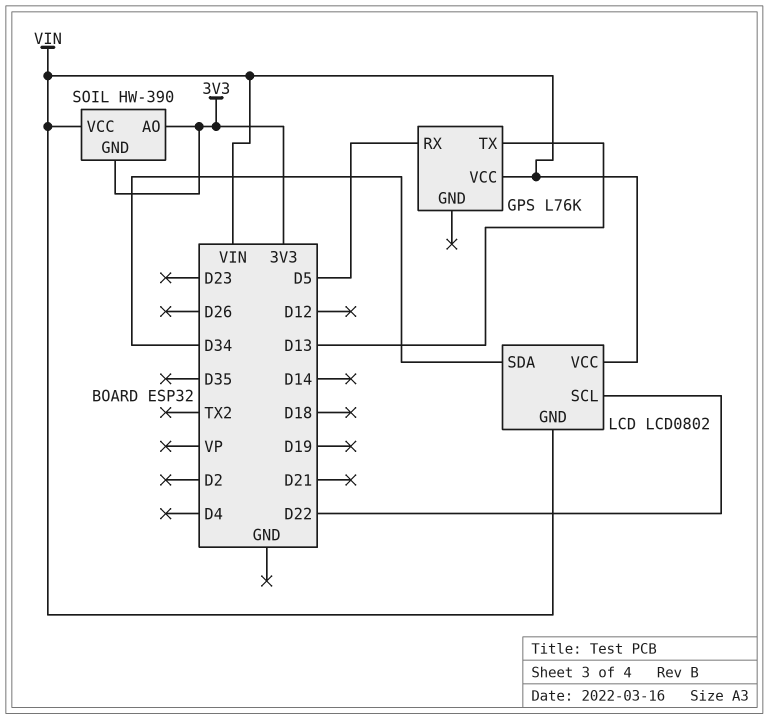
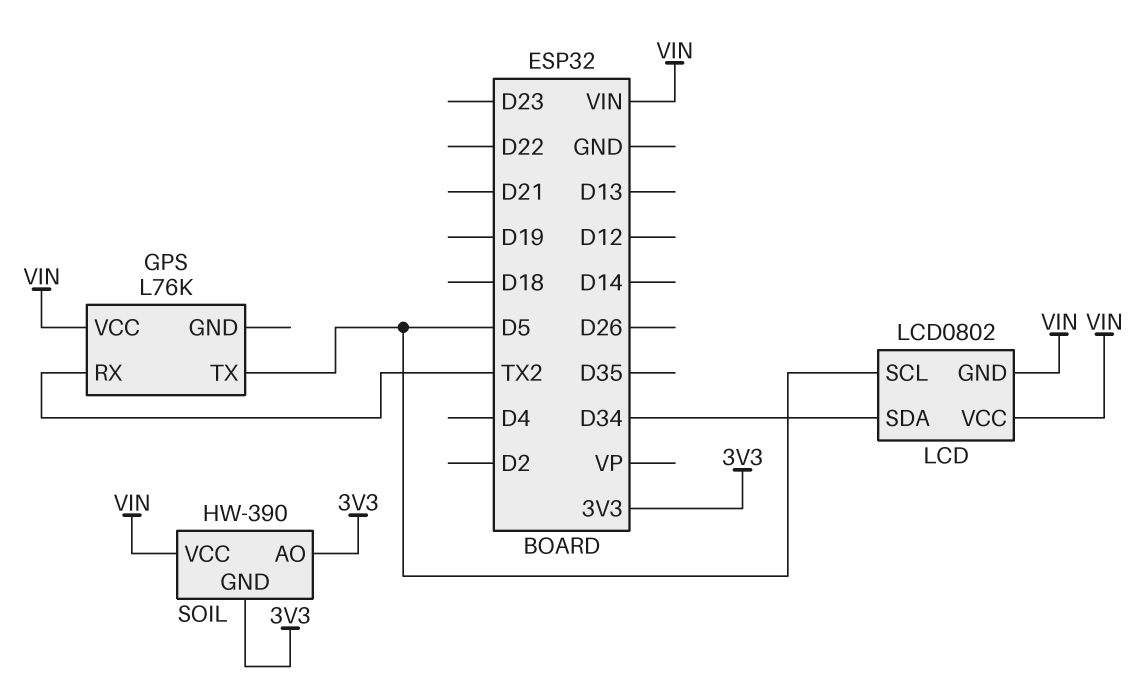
GPS pin RX: D5 -> TX2
GPS pin TX: D13 -> D5
LCD pin SCL: D22 -> D5

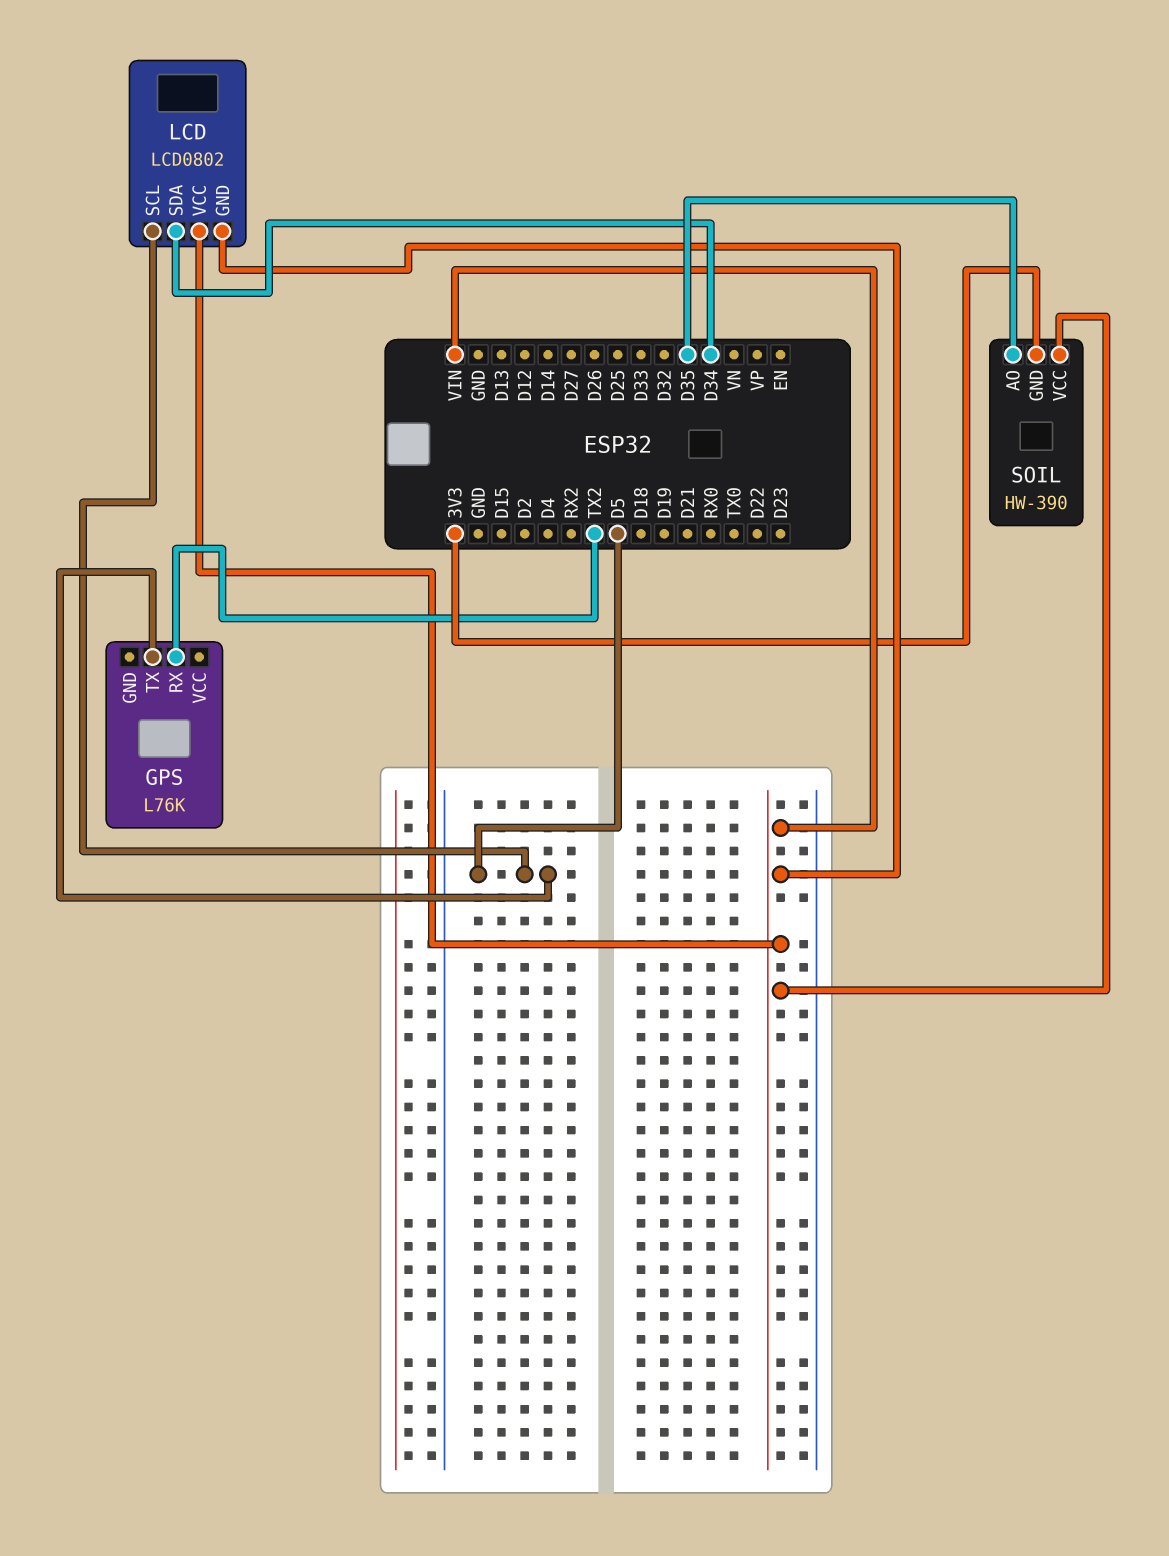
GPS pin VCC: VIN -> none
SOIL pin AO: 3V3 -> D35

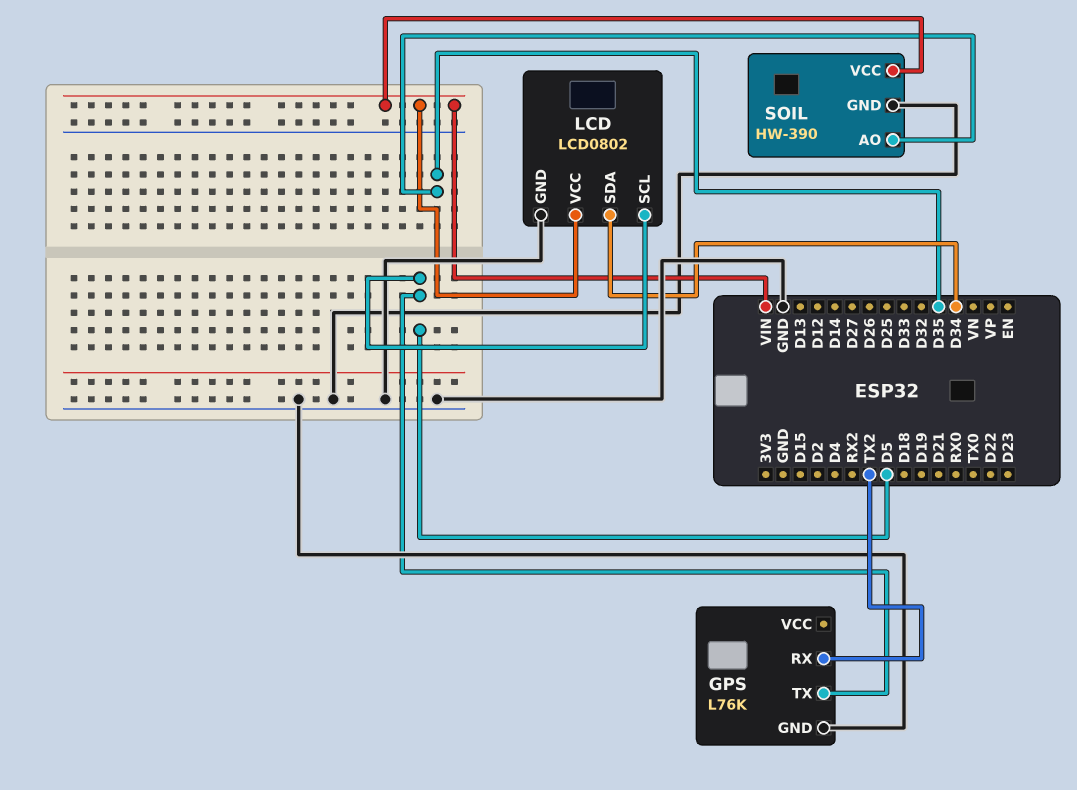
GPS pin GND: none -> GND
LCD pin GND: VIN -> GND
SOIL pin GND: 3V3 -> GND

